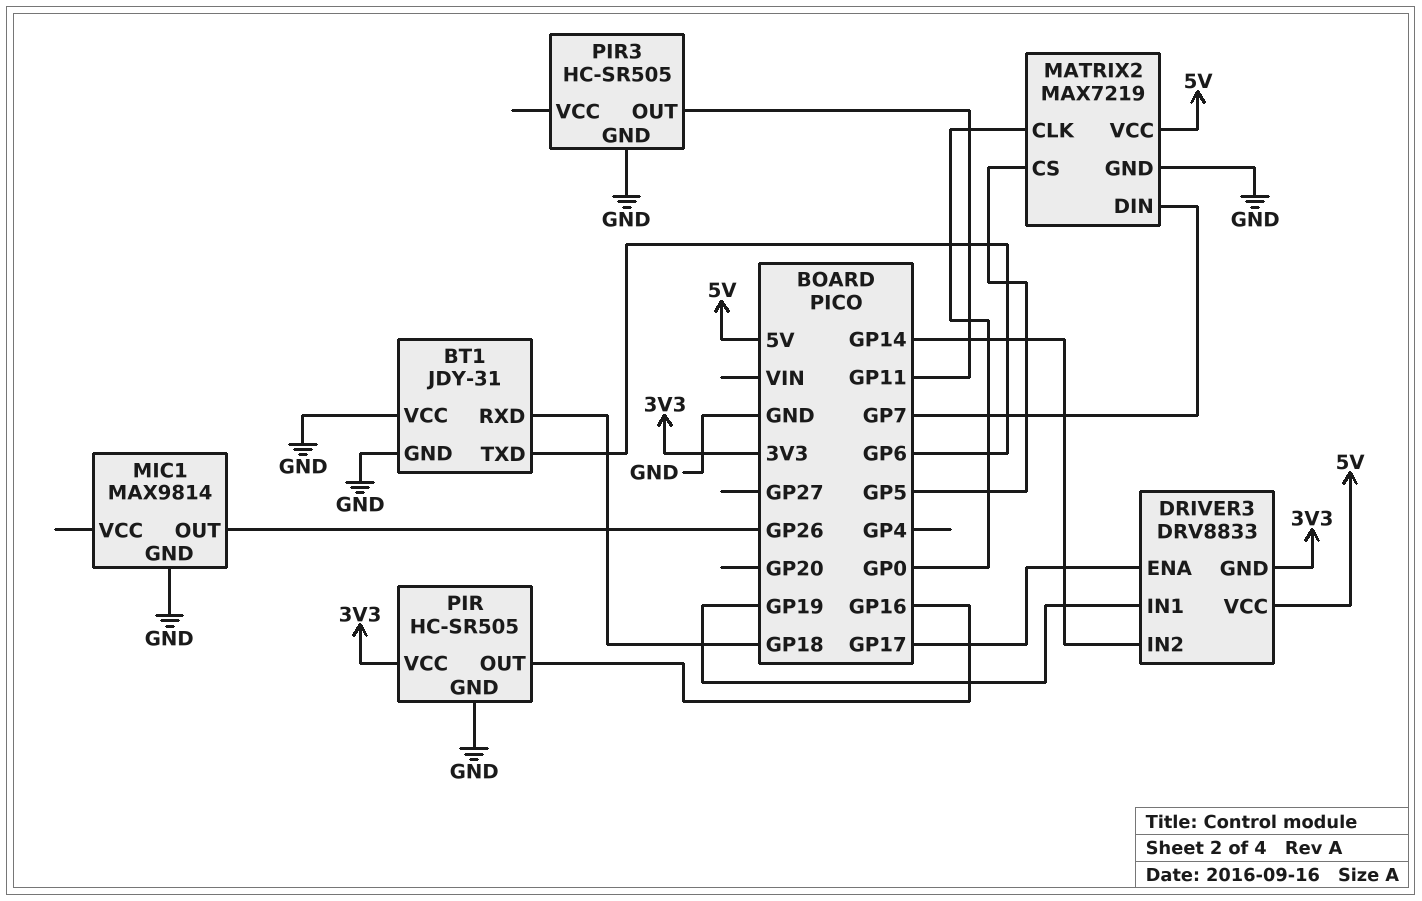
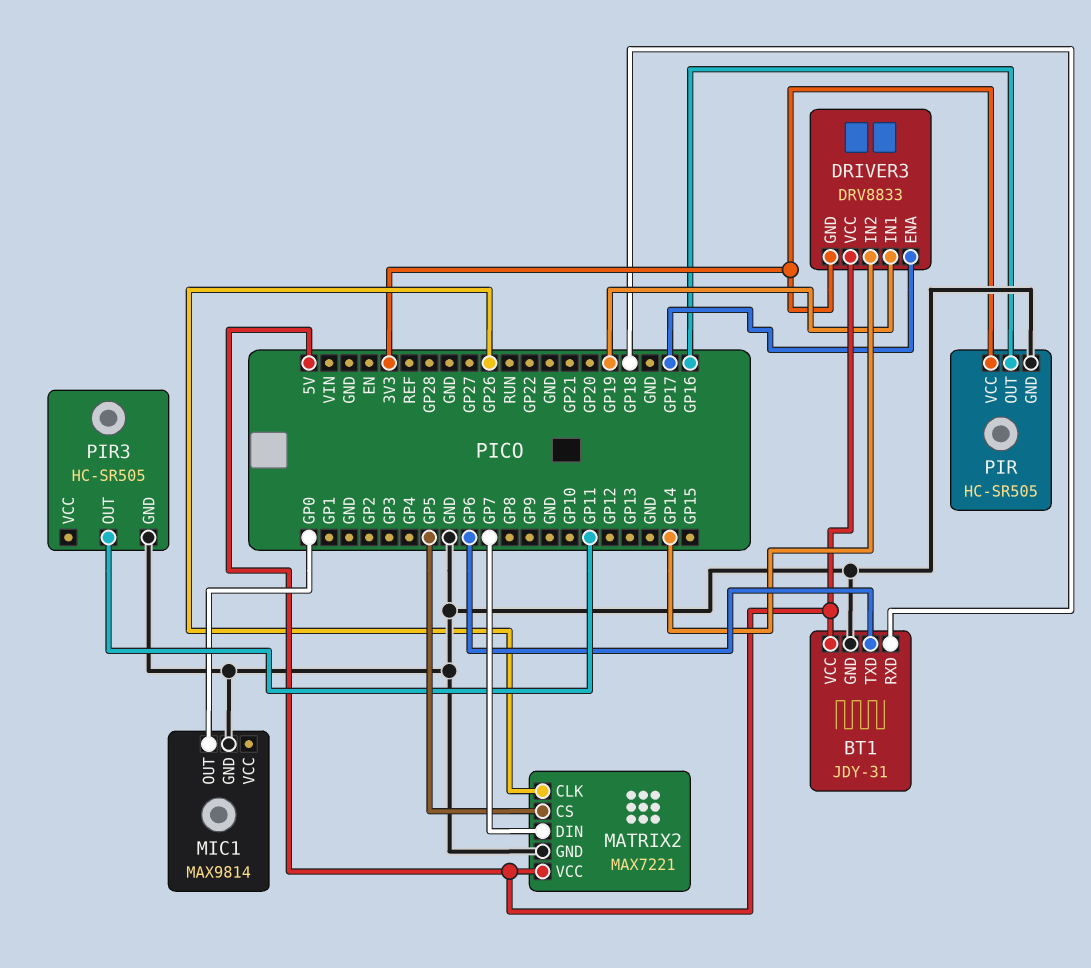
BT1 pin VCC: GND -> 5V
MATRIX2: MAX7219 -> MAX7221
MATRIX2 pin CLK: GP0 -> GP26
MIC1 pin OUT: GP26 -> GP0

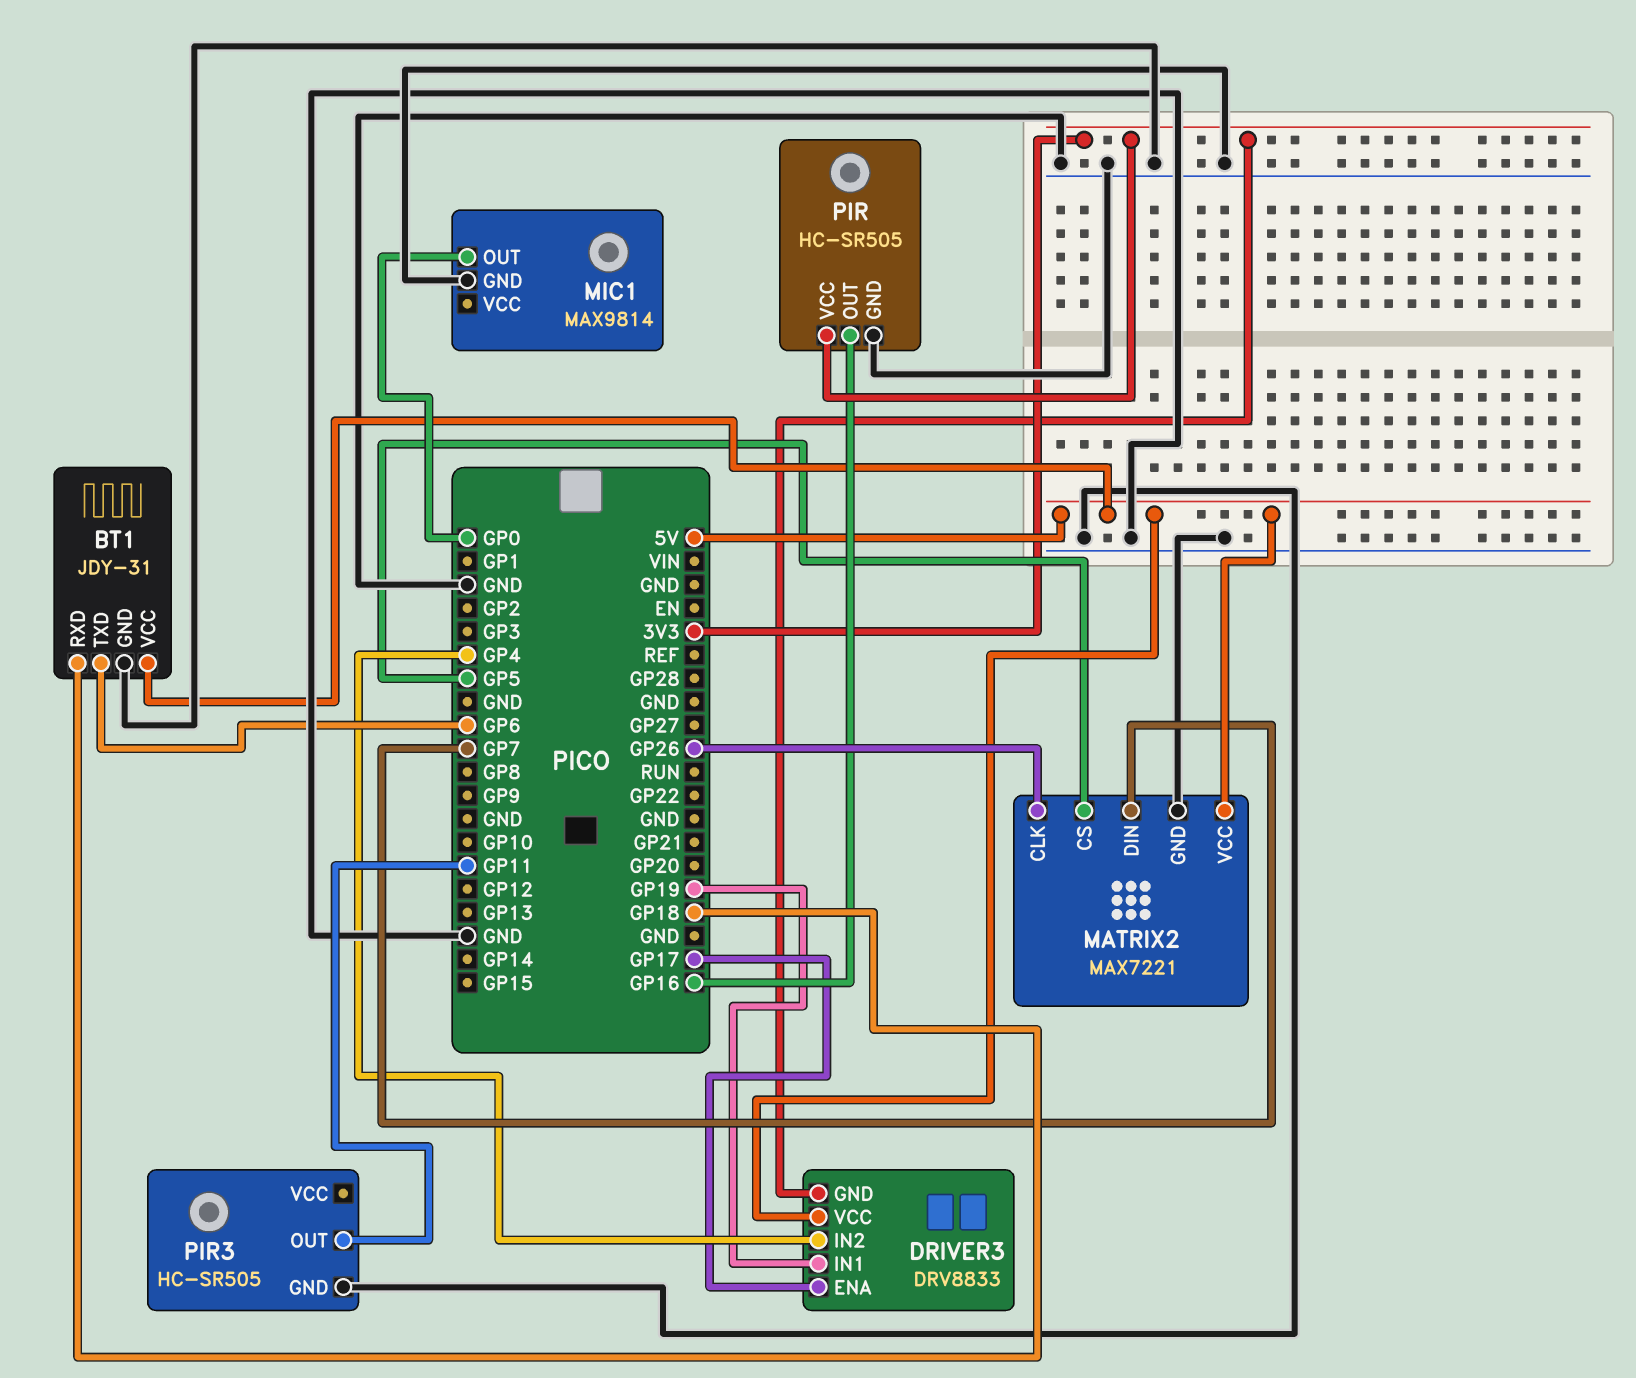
DRIVER3 pin IN2: GP14 -> GP4

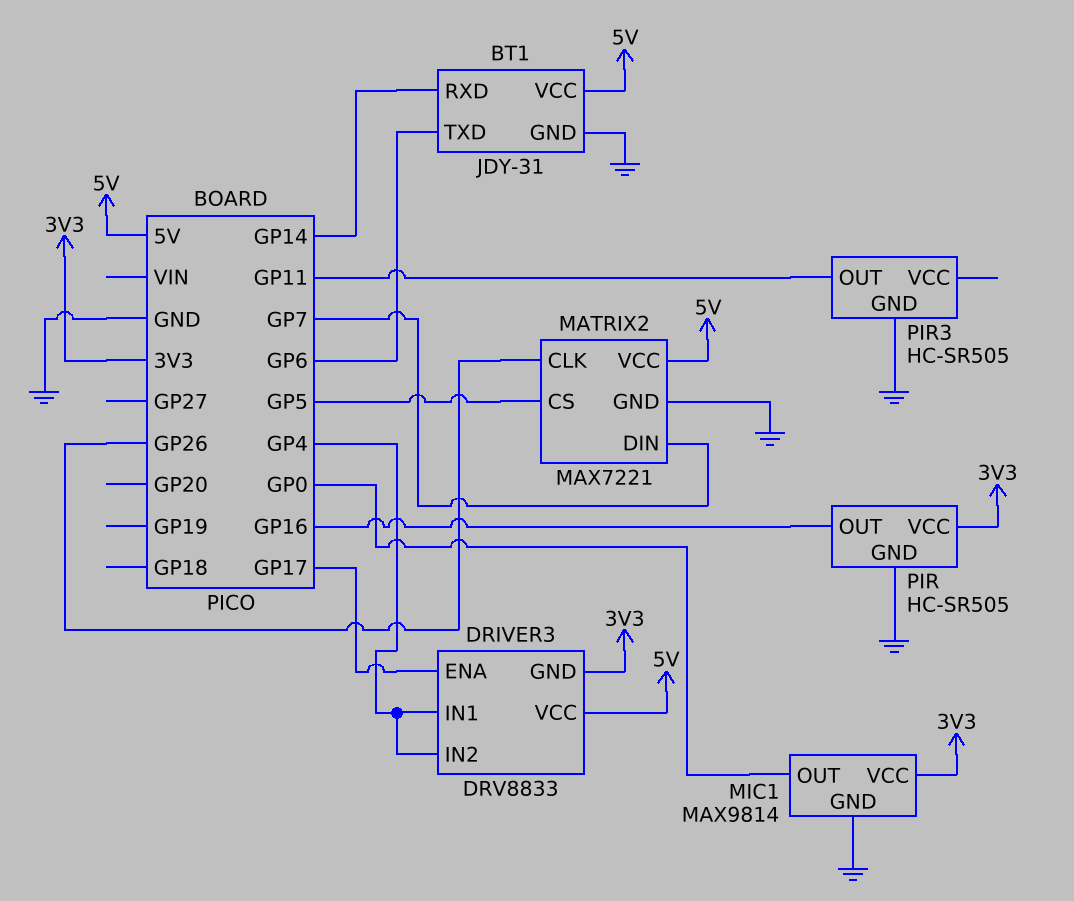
BT1 pin RXD: GP18 -> GP14
DRIVER3 pin IN1: GP19 -> GP4
MIC1 pin VCC: none -> 3V3

